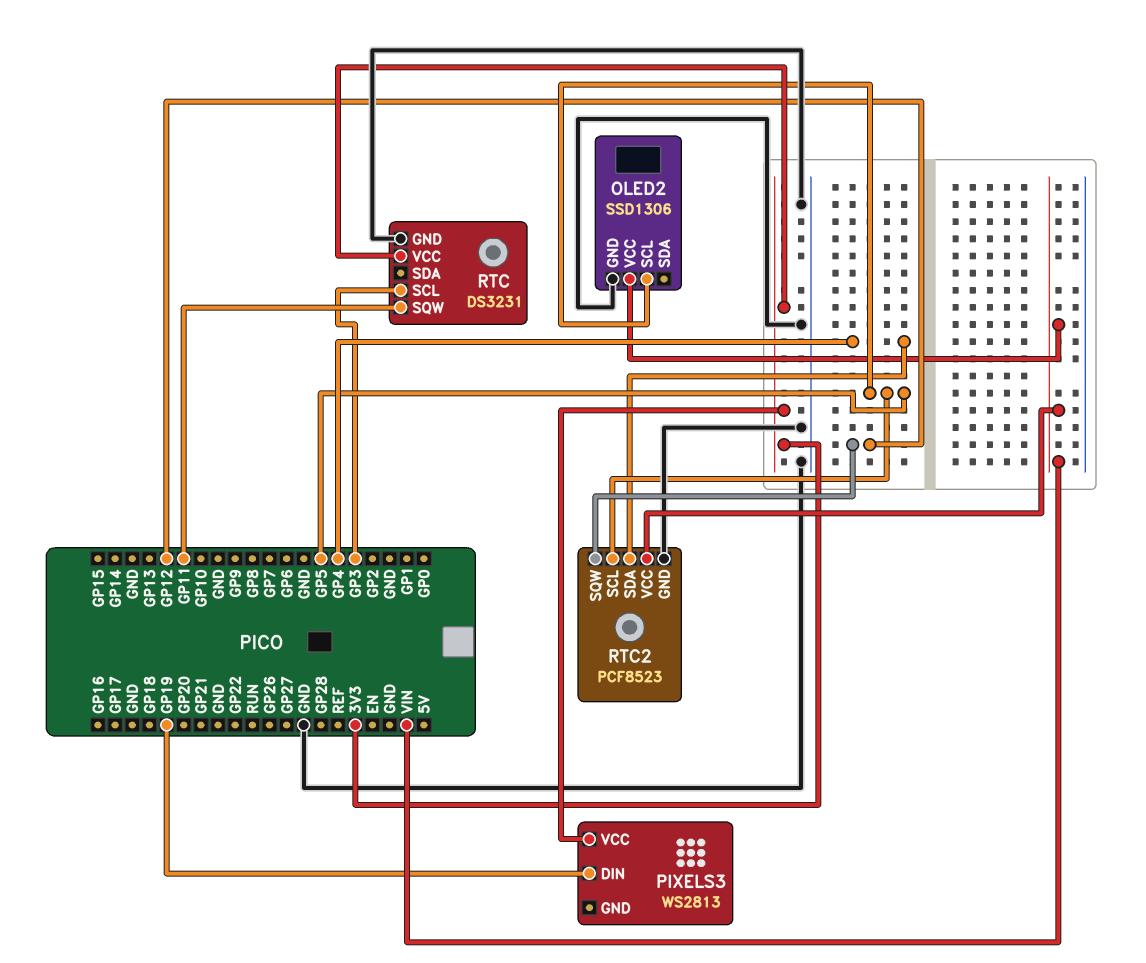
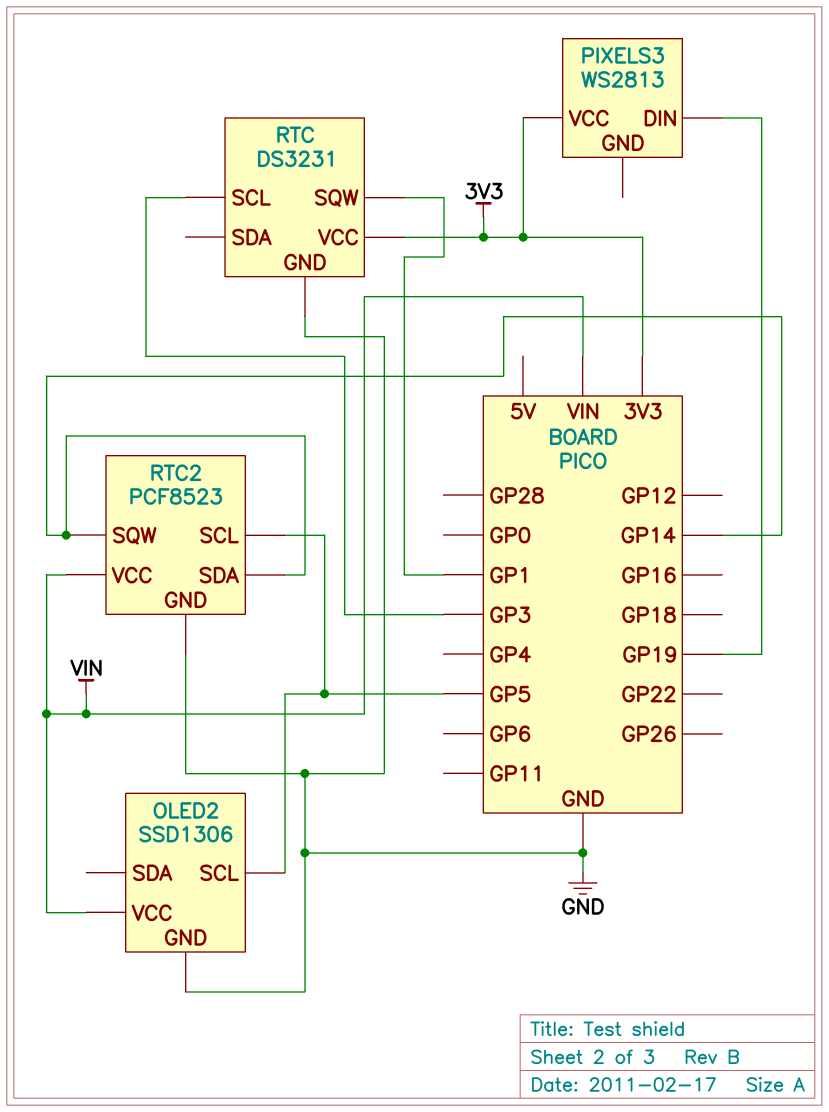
RTC pin SQW: GP11 -> GP1
RTC2 pin SDA: GP4 -> GP14
RTC2 pin SQW: GP12 -> GP14

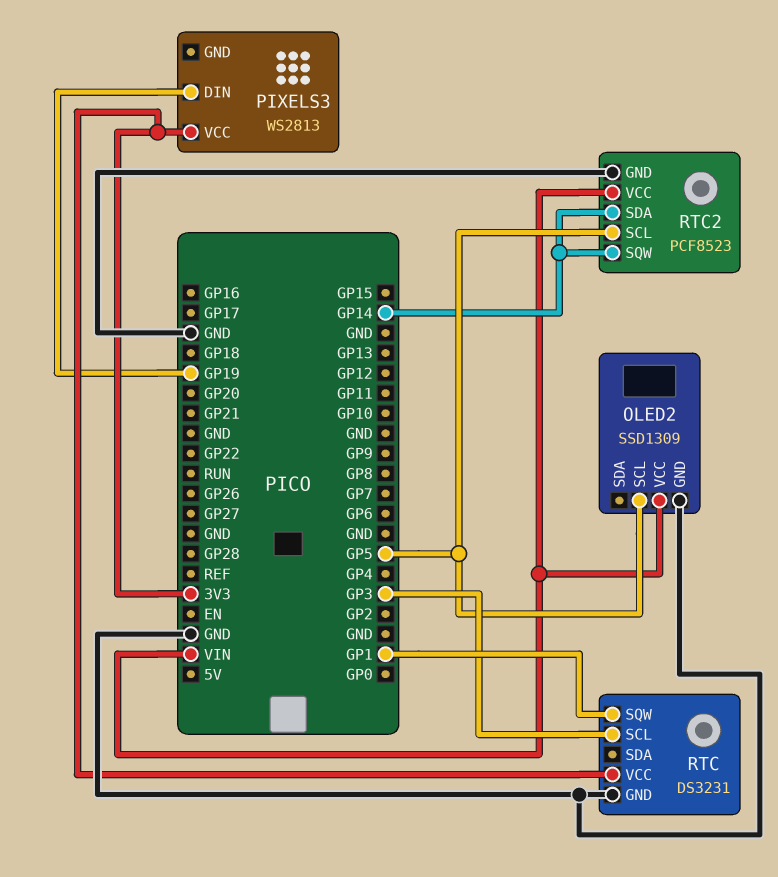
OLED2: SSD1306 -> SSD1309

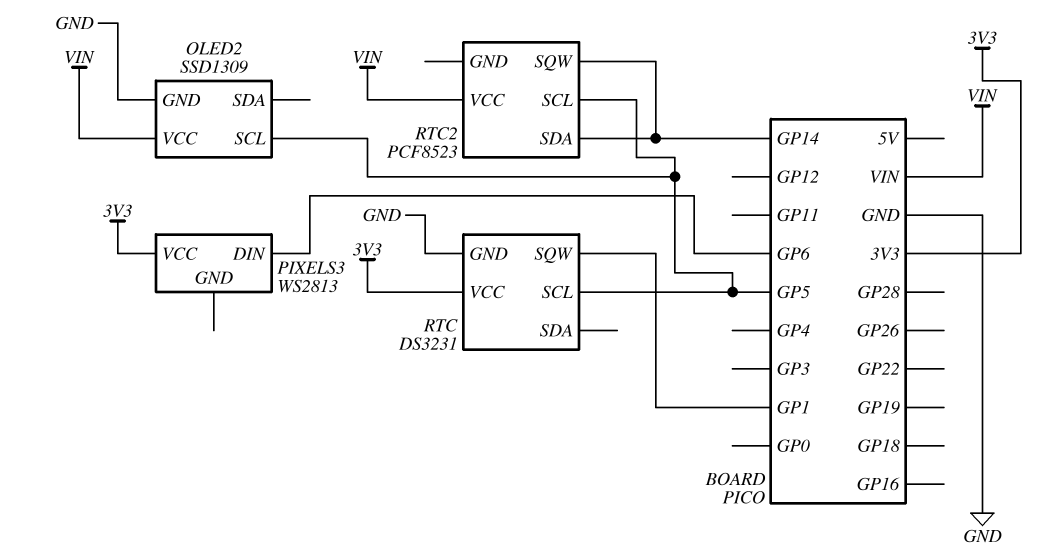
PIXELS3 pin DIN: GP19 -> GP6
RTC pin SCL: GP3 -> GP5
RTC2 pin GND: GND -> none

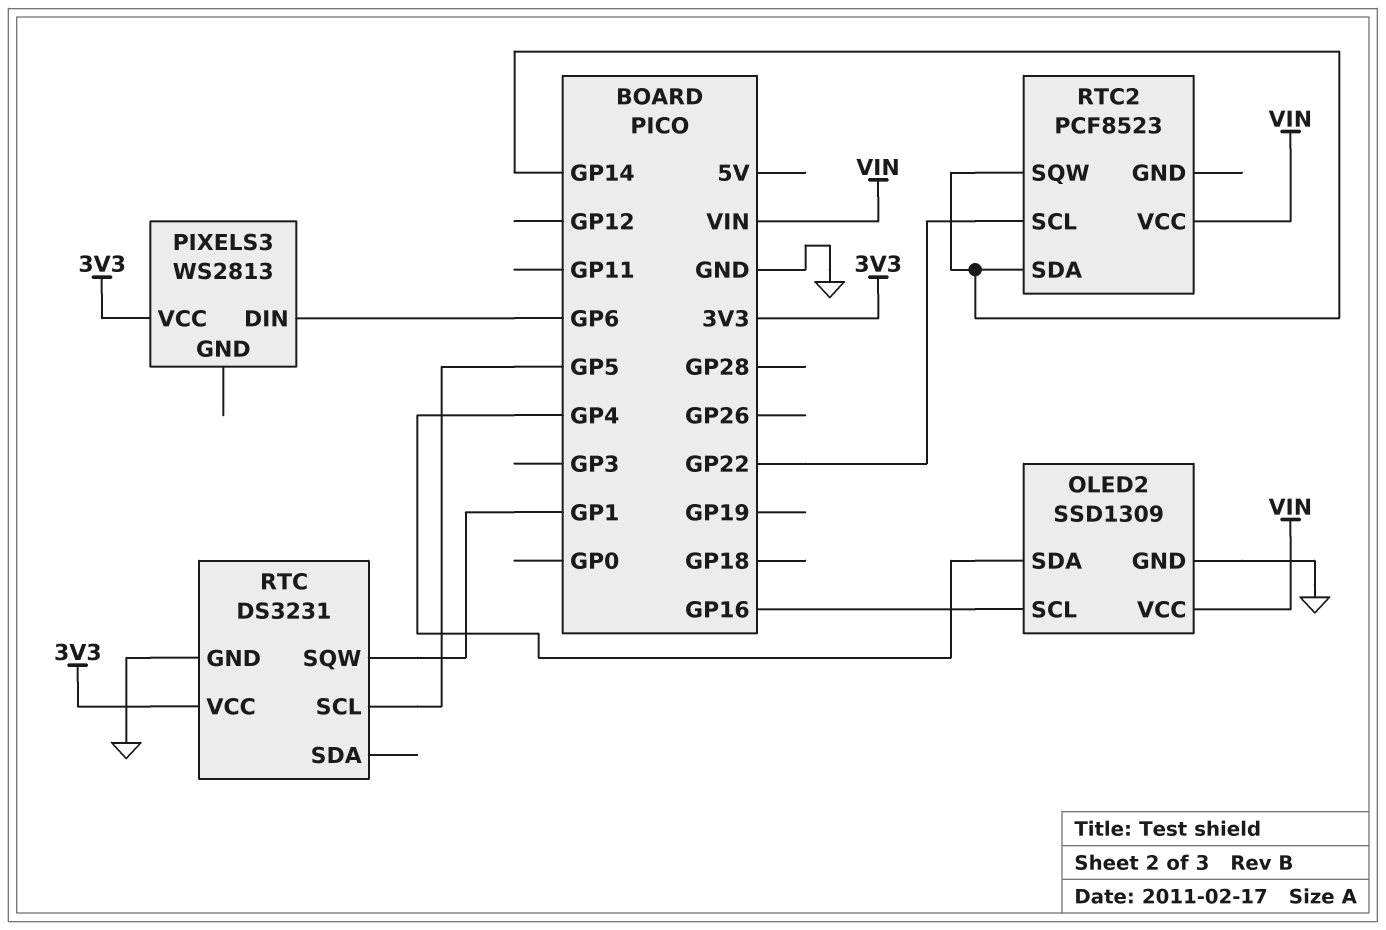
OLED2 pin SCL: GP5 -> GP16
OLED2 pin SDA: none -> GP4
RTC2 pin SCL: GP5 -> GP22

